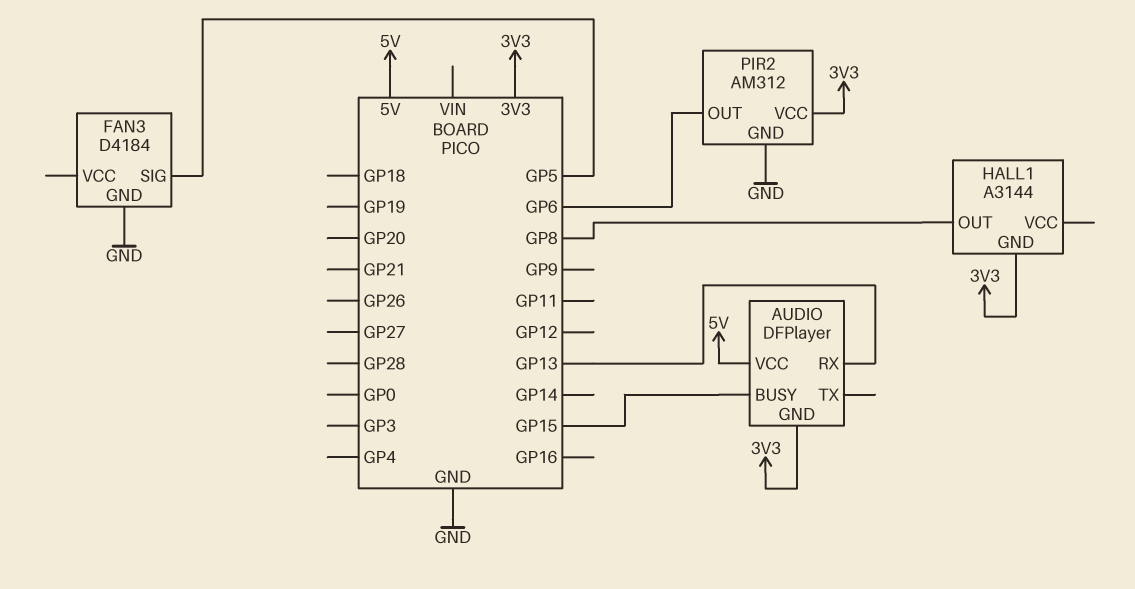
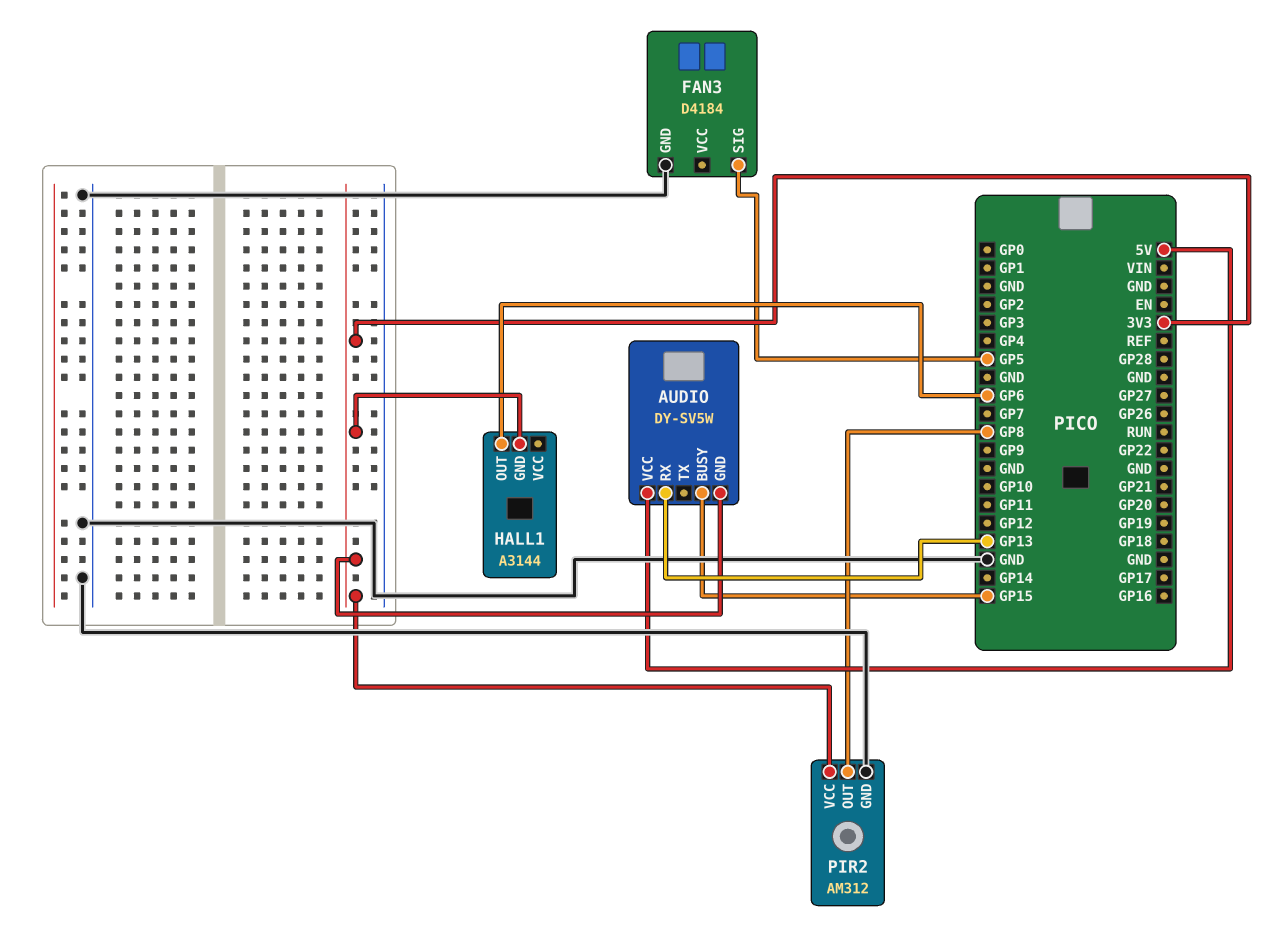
AUDIO: DFPlayer -> DY-SV5W
HALL1 pin OUT: GP8 -> GP6
PIR2 pin OUT: GP6 -> GP8

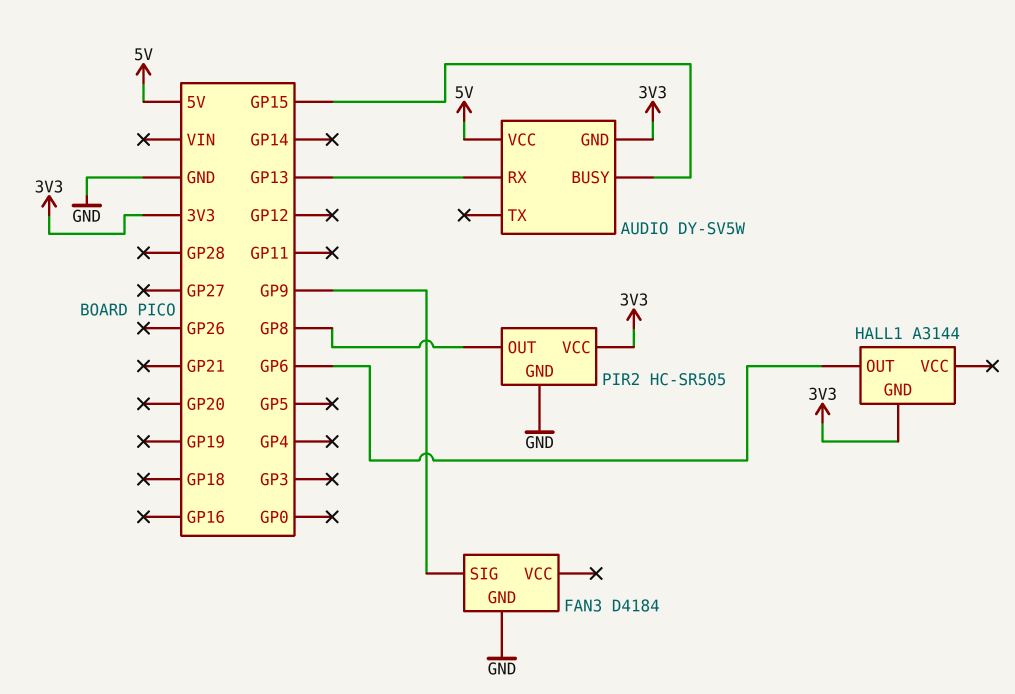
FAN3 pin SIG: GP5 -> GP9
PIR2: AM312 -> HC-SR505

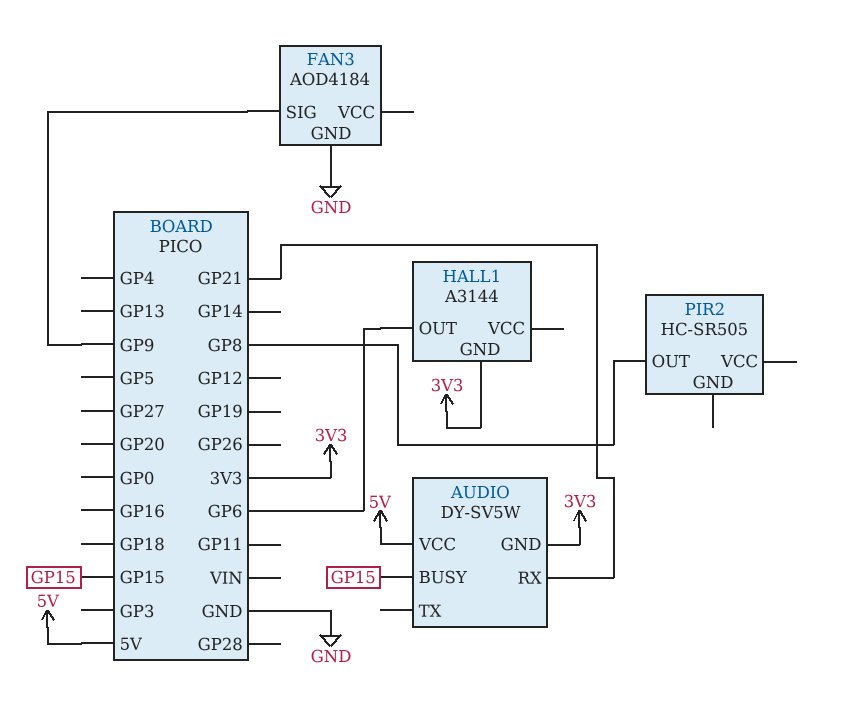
AUDIO pin RX: GP13 -> GP21
FAN3: D4184 -> AOD4184
PIR2 pin GND: GND -> none
PIR2 pin VCC: 3V3 -> none

